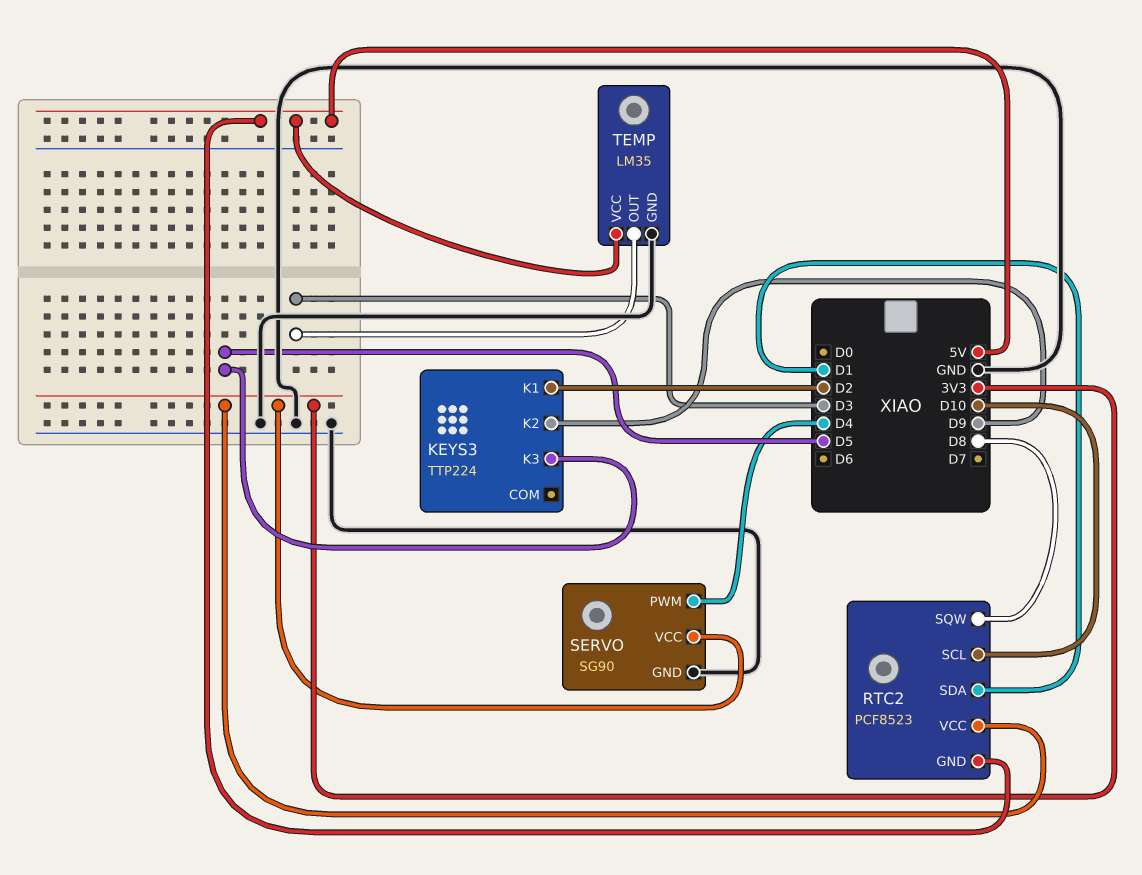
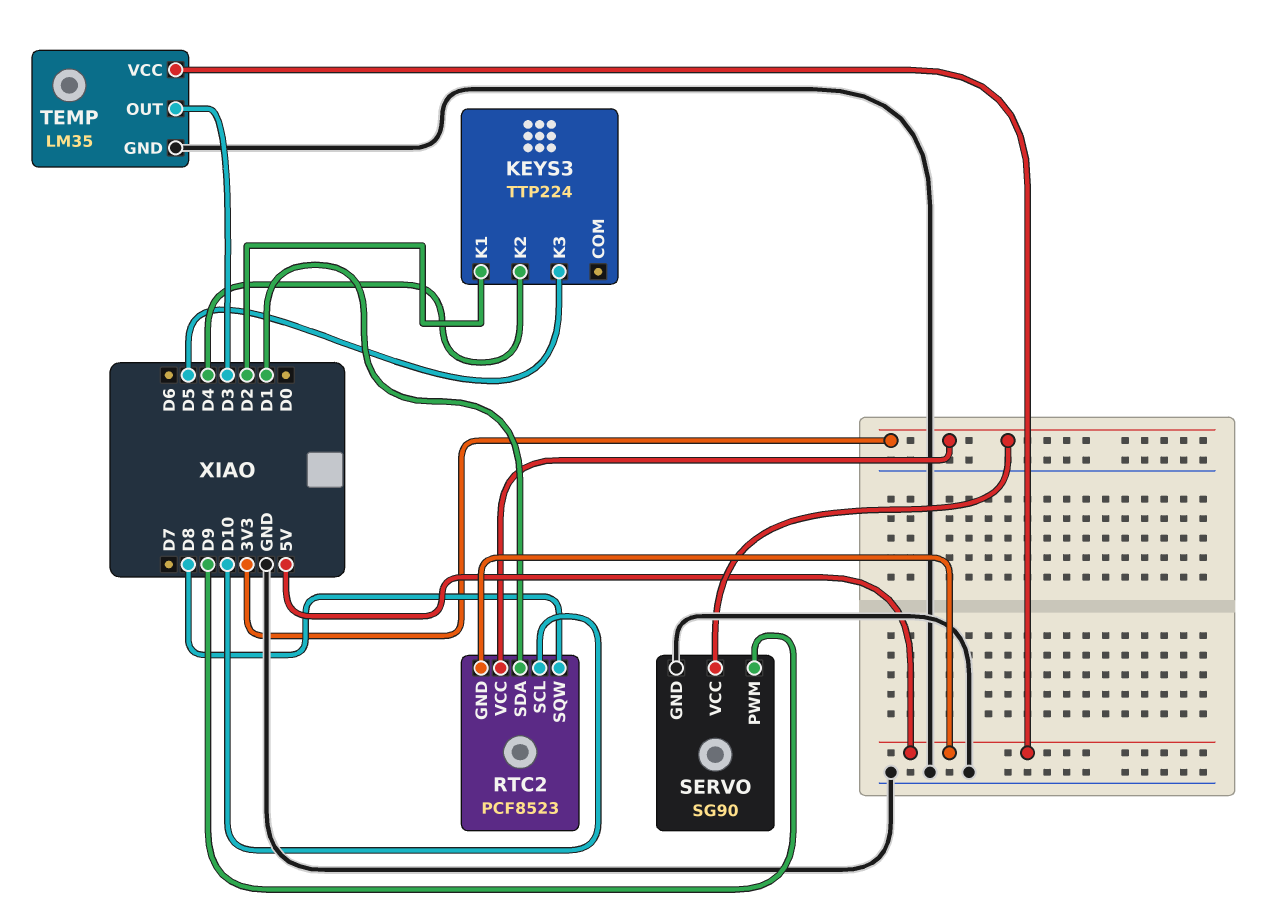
KEYS3 pin K2: D9 -> D4
SERVO pin PWM: D4 -> D9

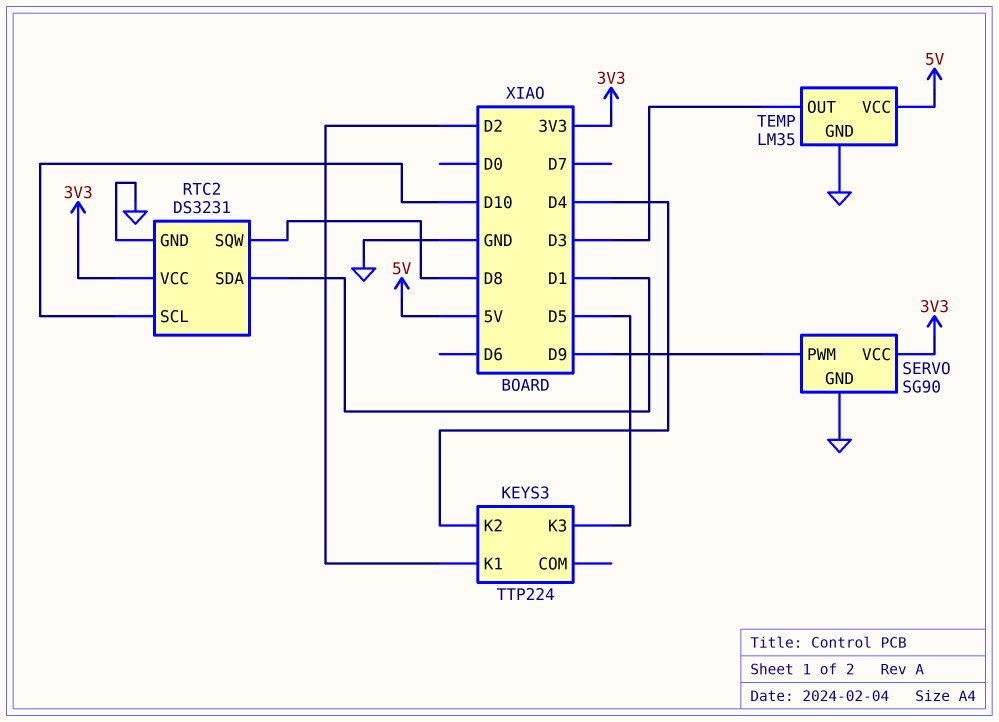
RTC2: PCF8523 -> DS3231
RTC2 pin GND: 5V -> GND

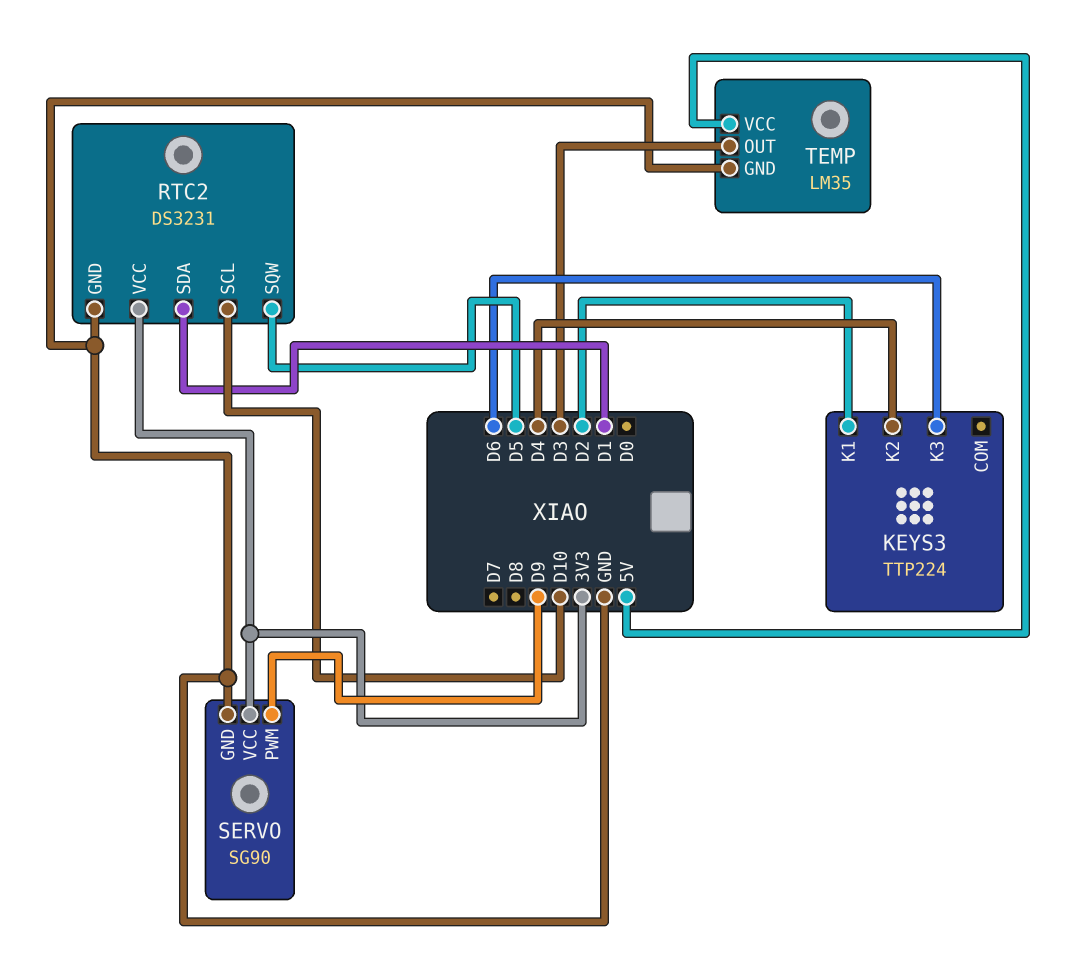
KEYS3 pin K3: D5 -> D6
RTC2 pin SQW: D8 -> D5

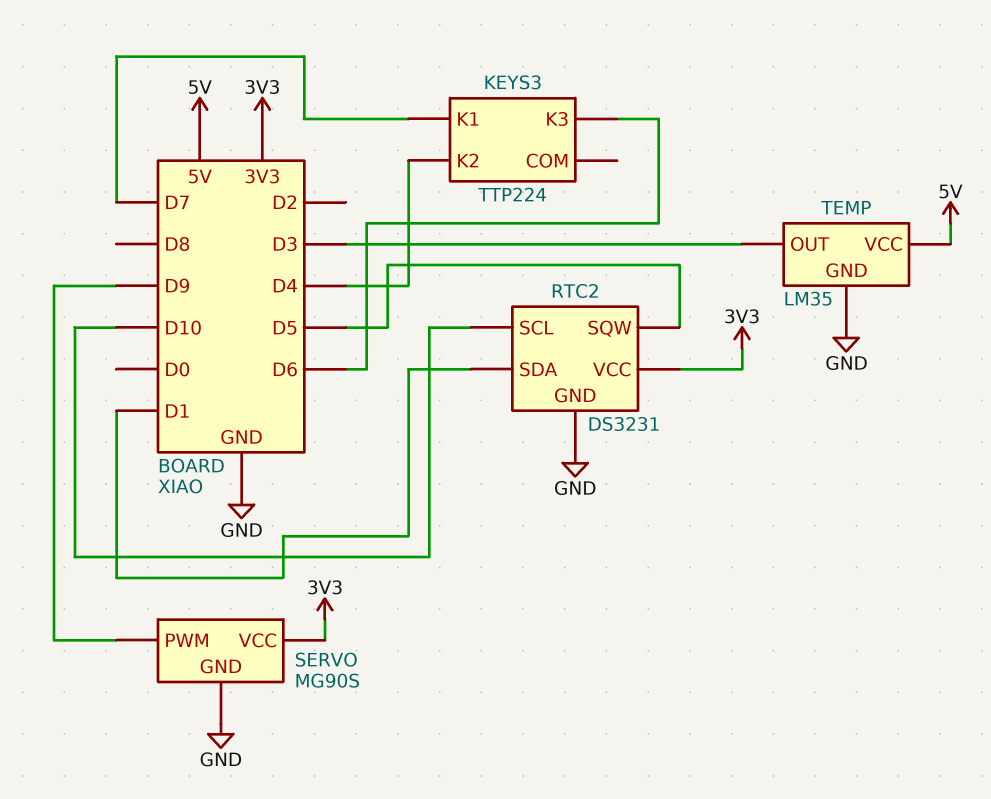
KEYS3 pin K1: D2 -> D7
SERVO: SG90 -> MG90S

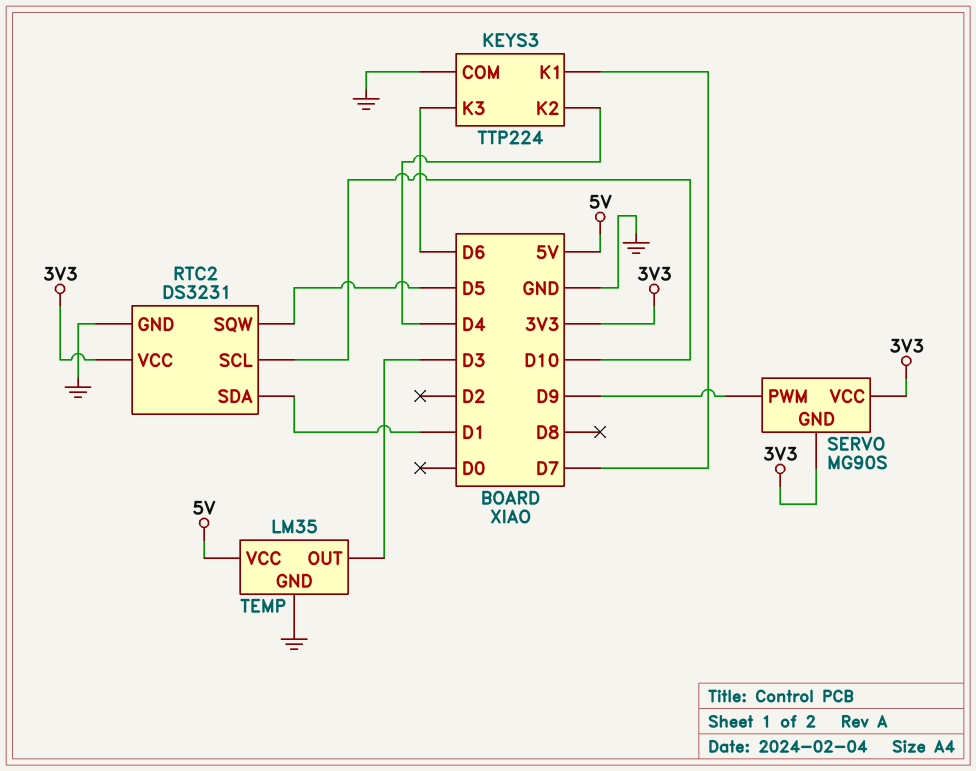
KEYS3 pin COM: none -> GND
SERVO pin GND: GND -> 3V3

